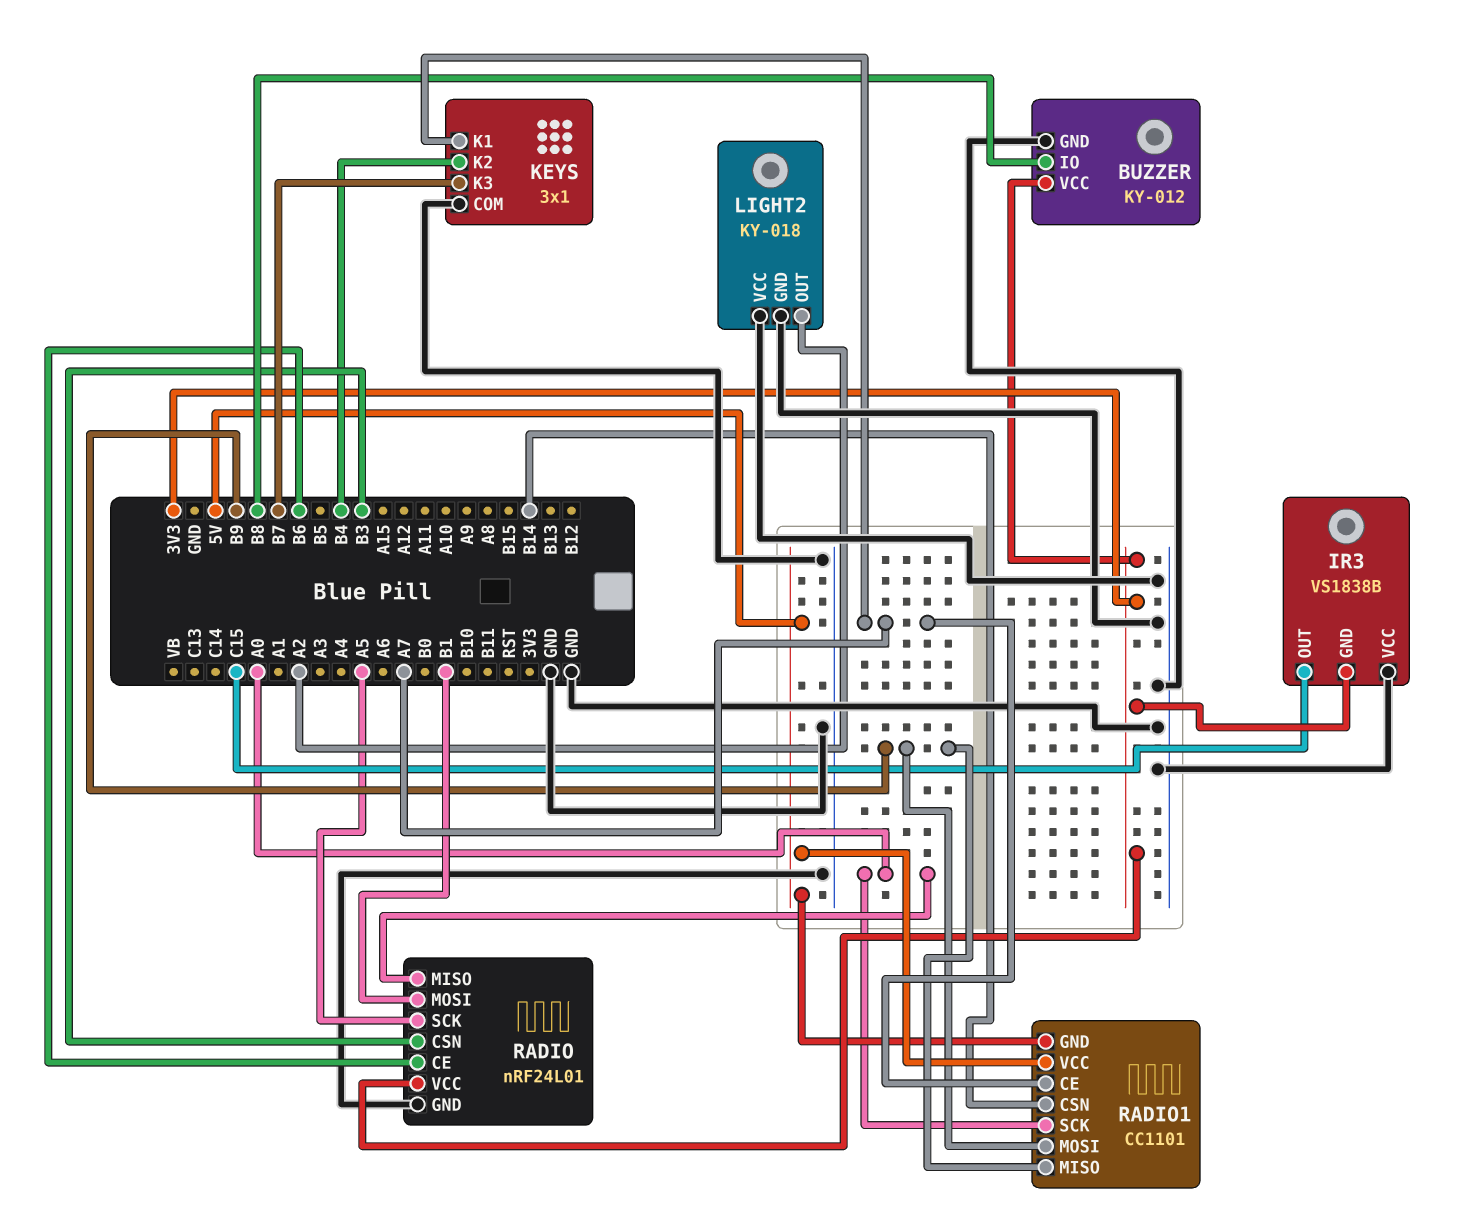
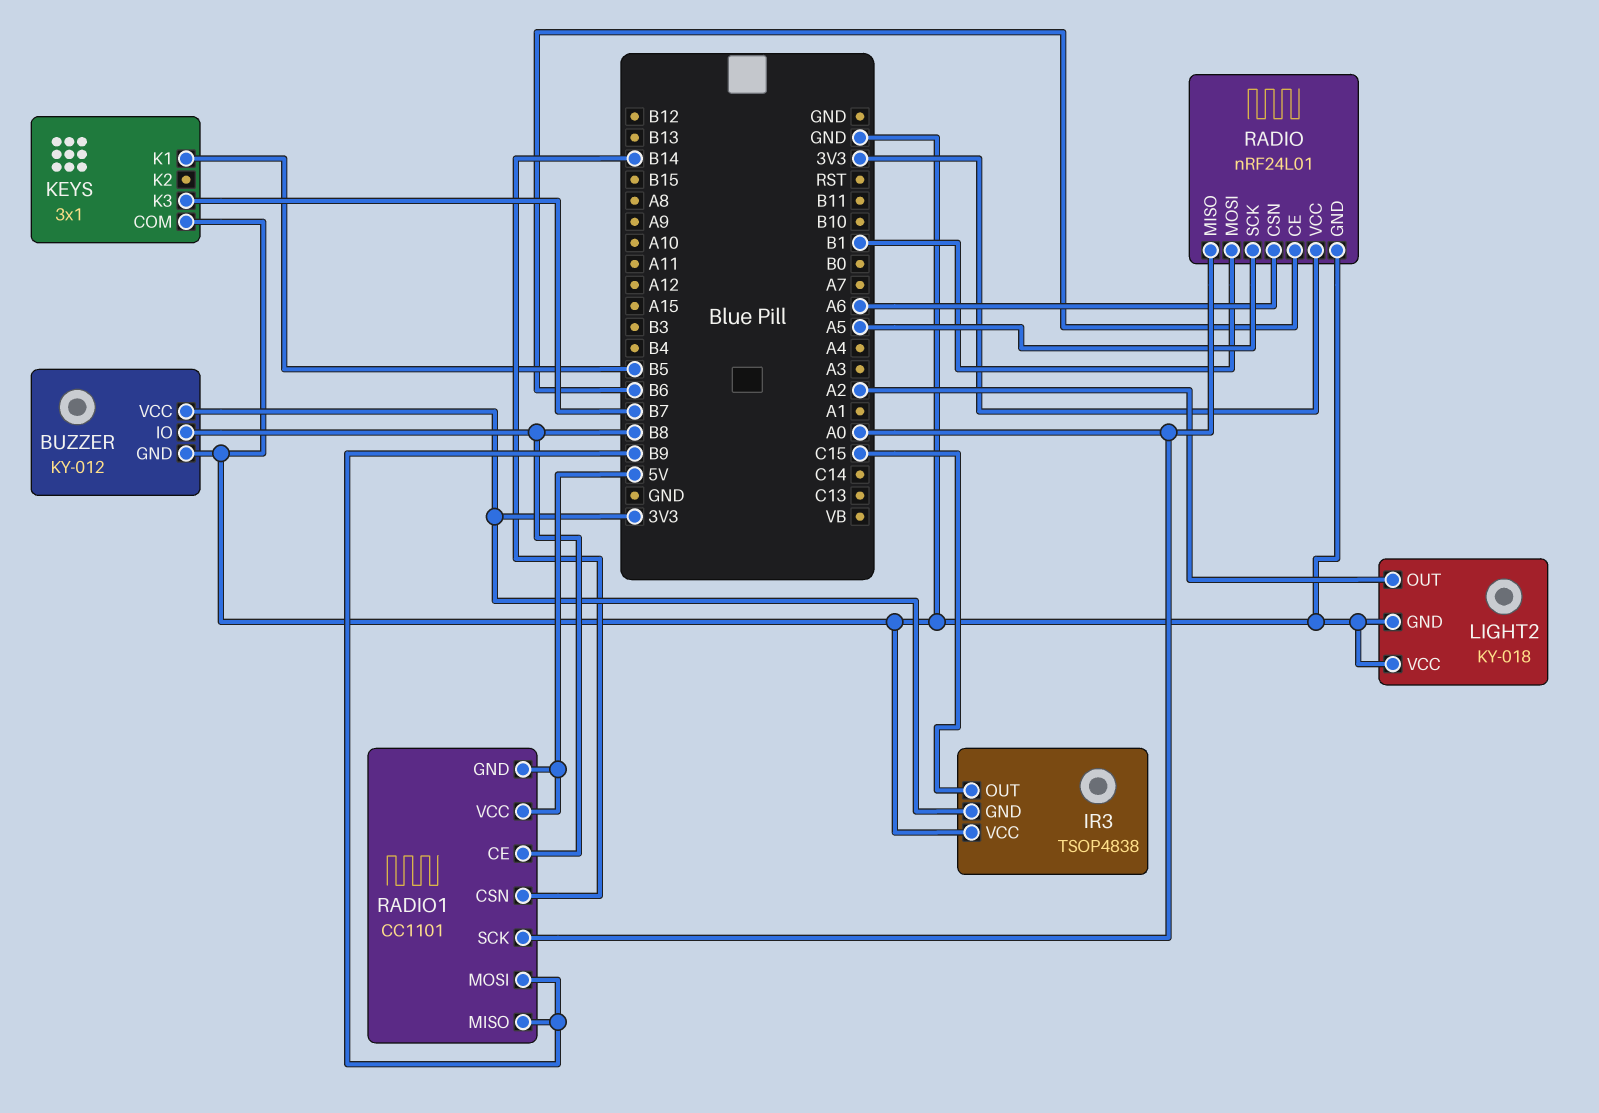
IR3: VS1838B -> TSOP4838
KEYS pin K1: A7 -> B5
KEYS pin K2: B4 -> none
RADIO pin CSN: B3 -> A6
RADIO1 pin CE: A7 -> B8

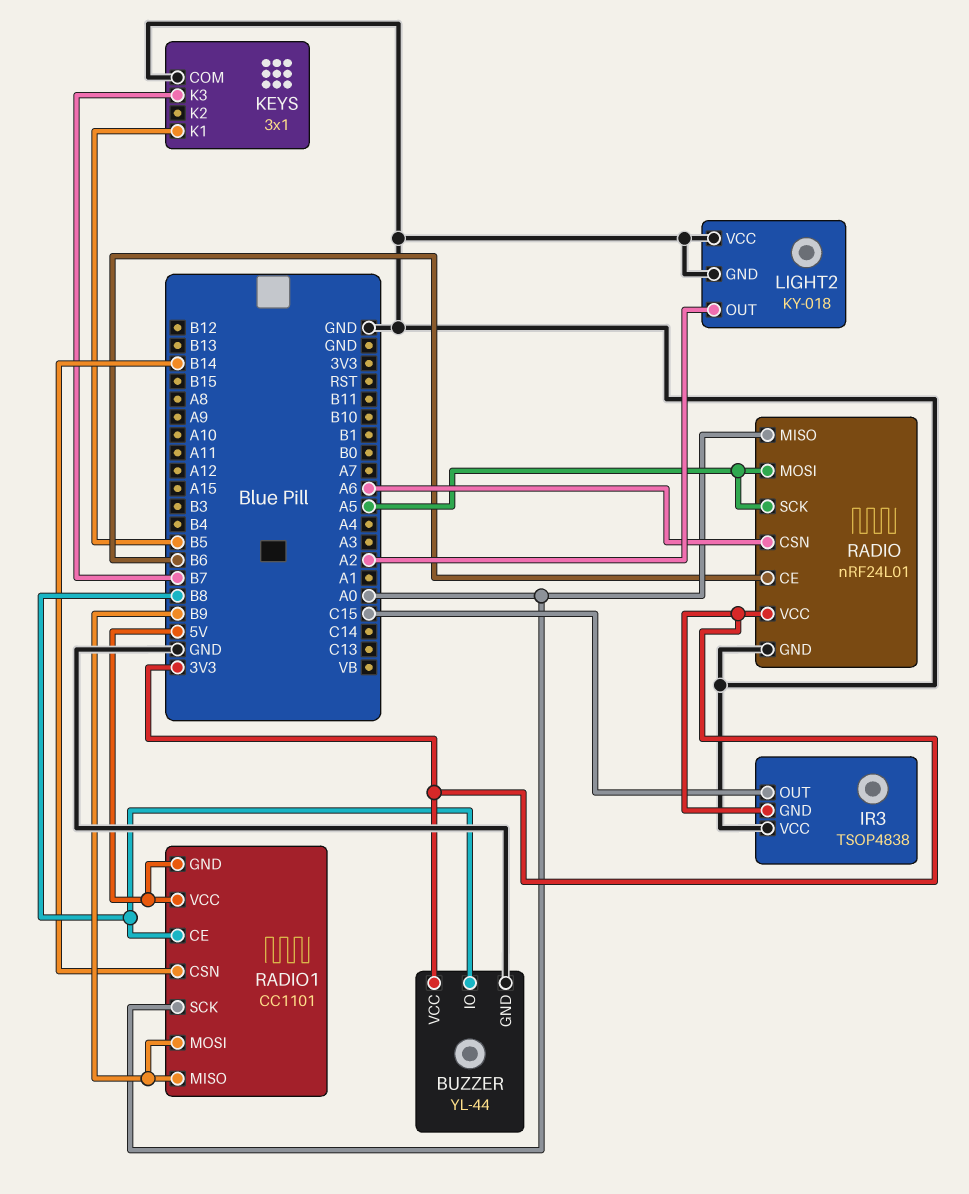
BUZZER: KY-012 -> YL-44
RADIO pin MOSI: B1 -> A5

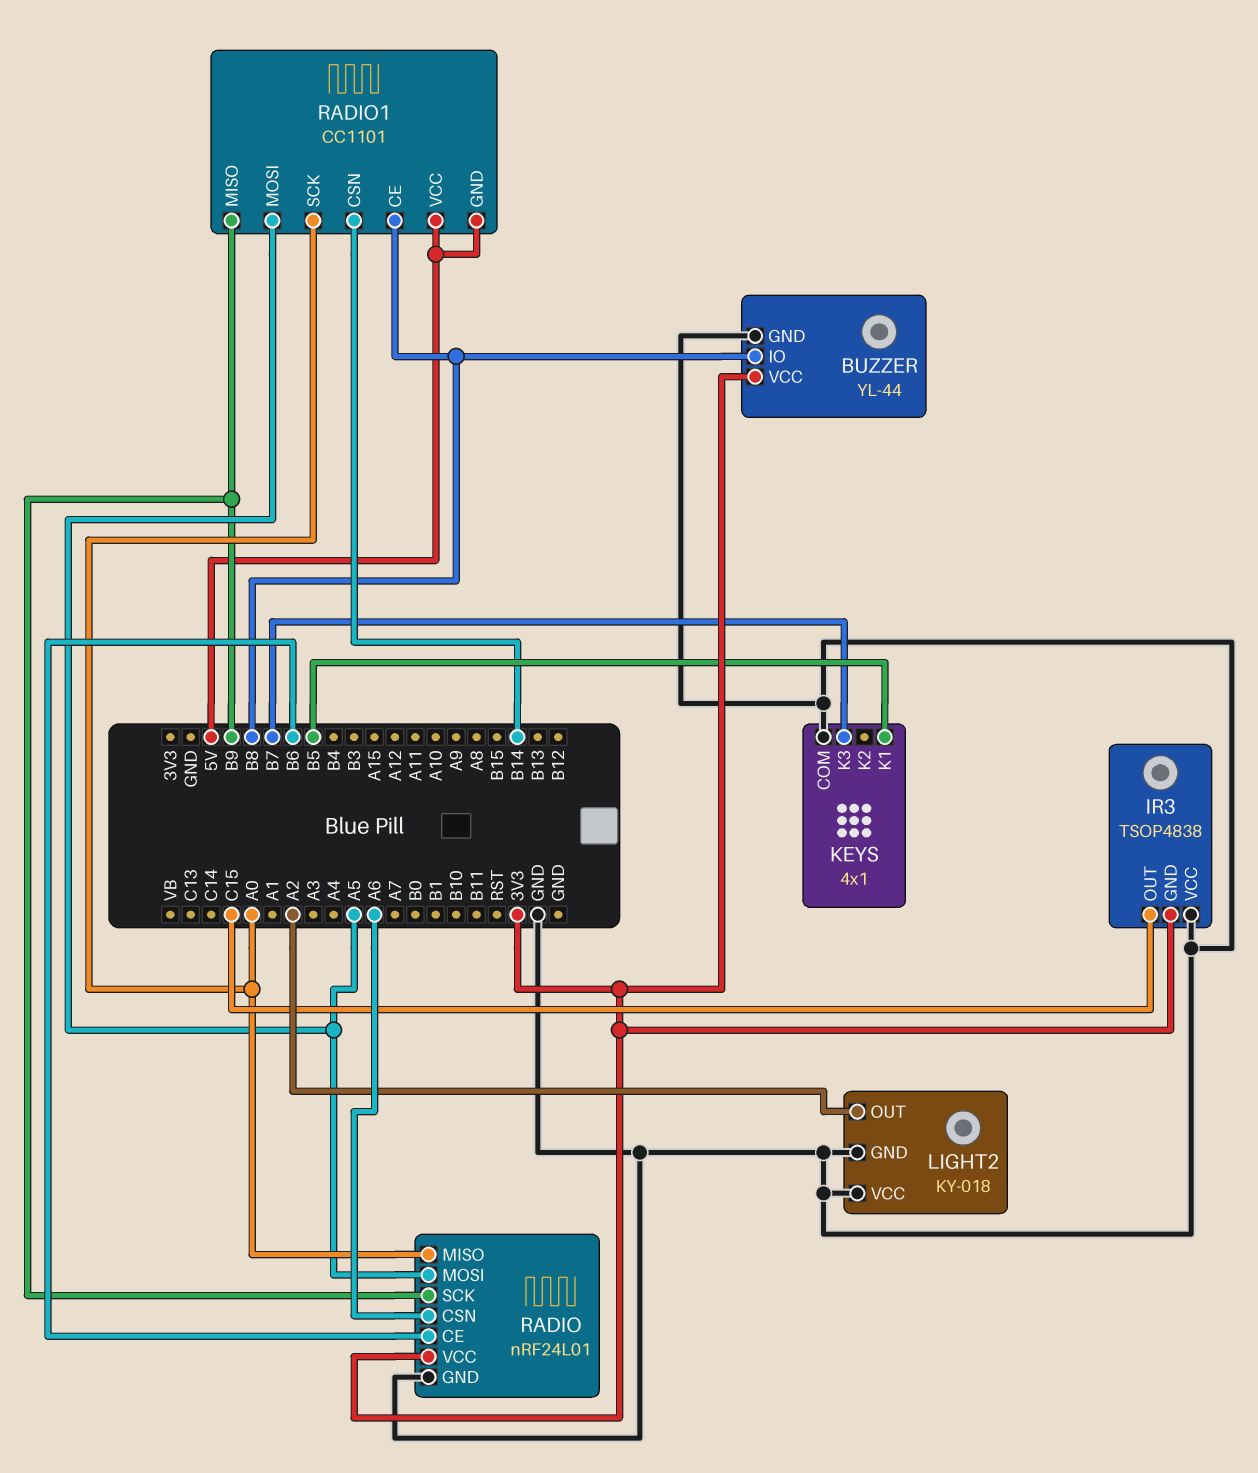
KEYS: 3x1 -> 4x1
RADIO pin SCK: A5 -> B9
RADIO1 pin MOSI: B9 -> A5

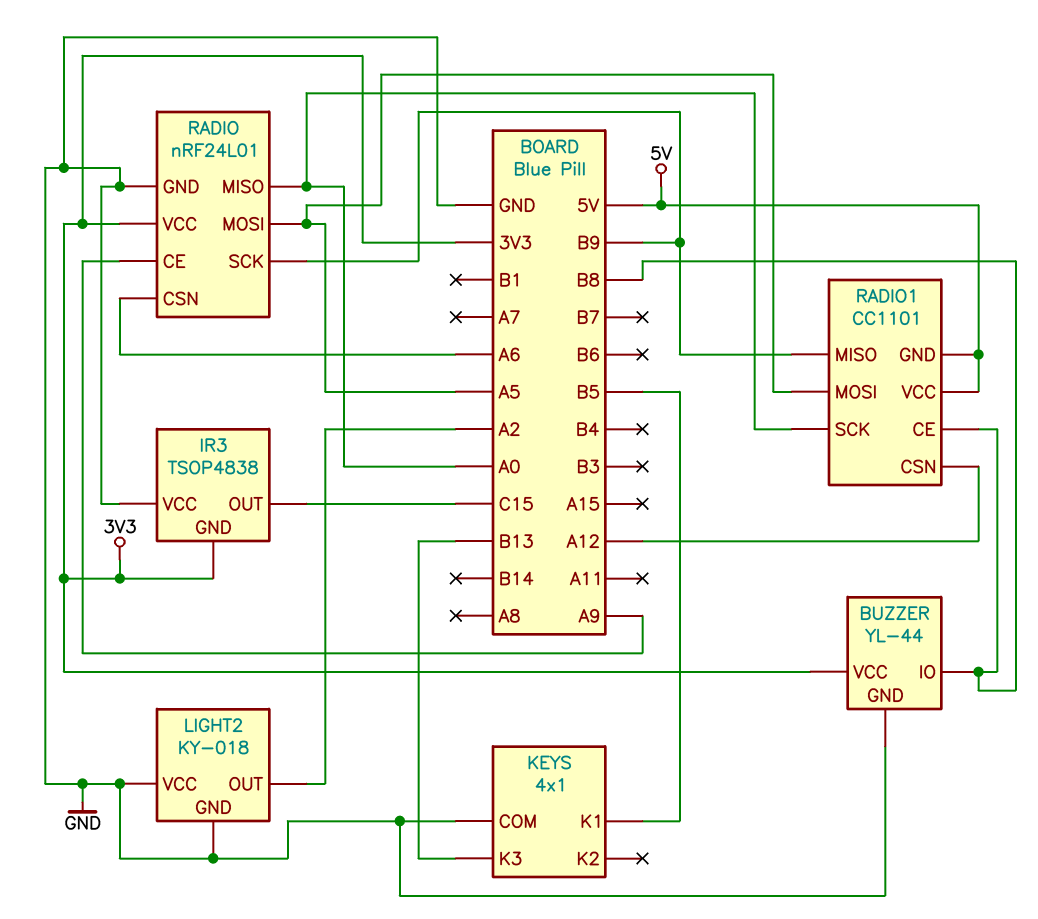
KEYS pin K3: B7 -> B13
RADIO pin CE: B6 -> A9
RADIO1 pin CSN: B14 -> A12

